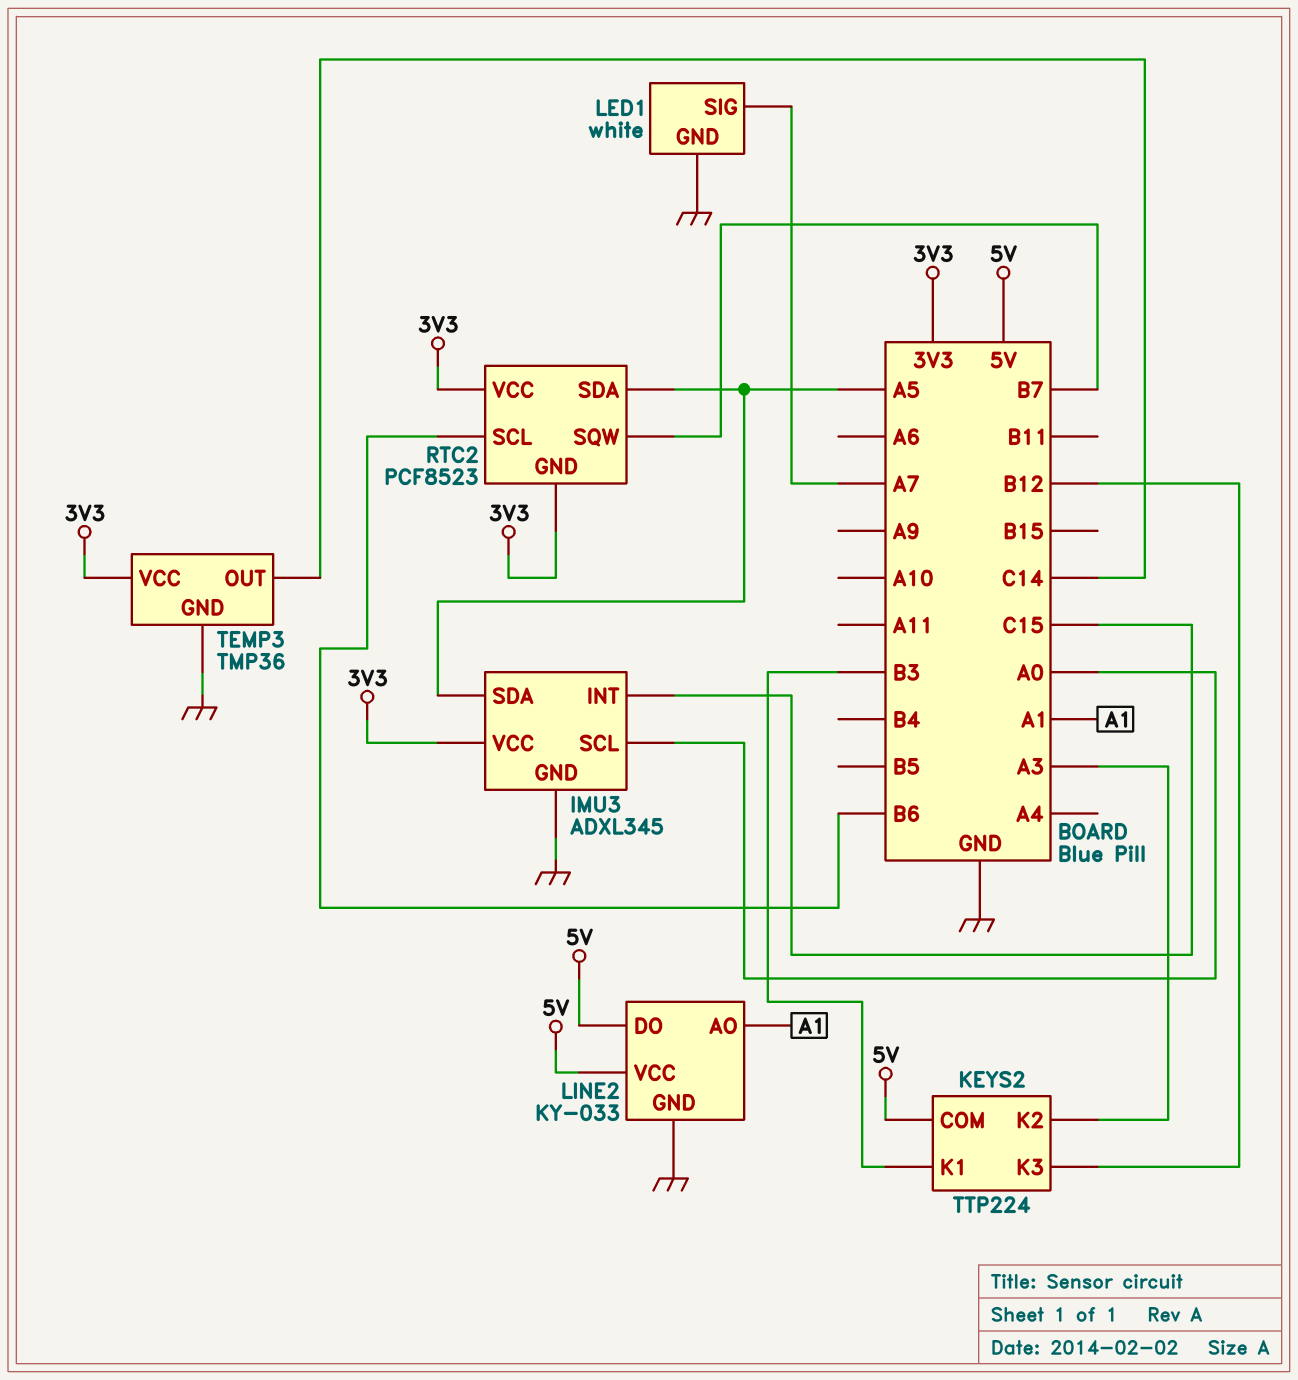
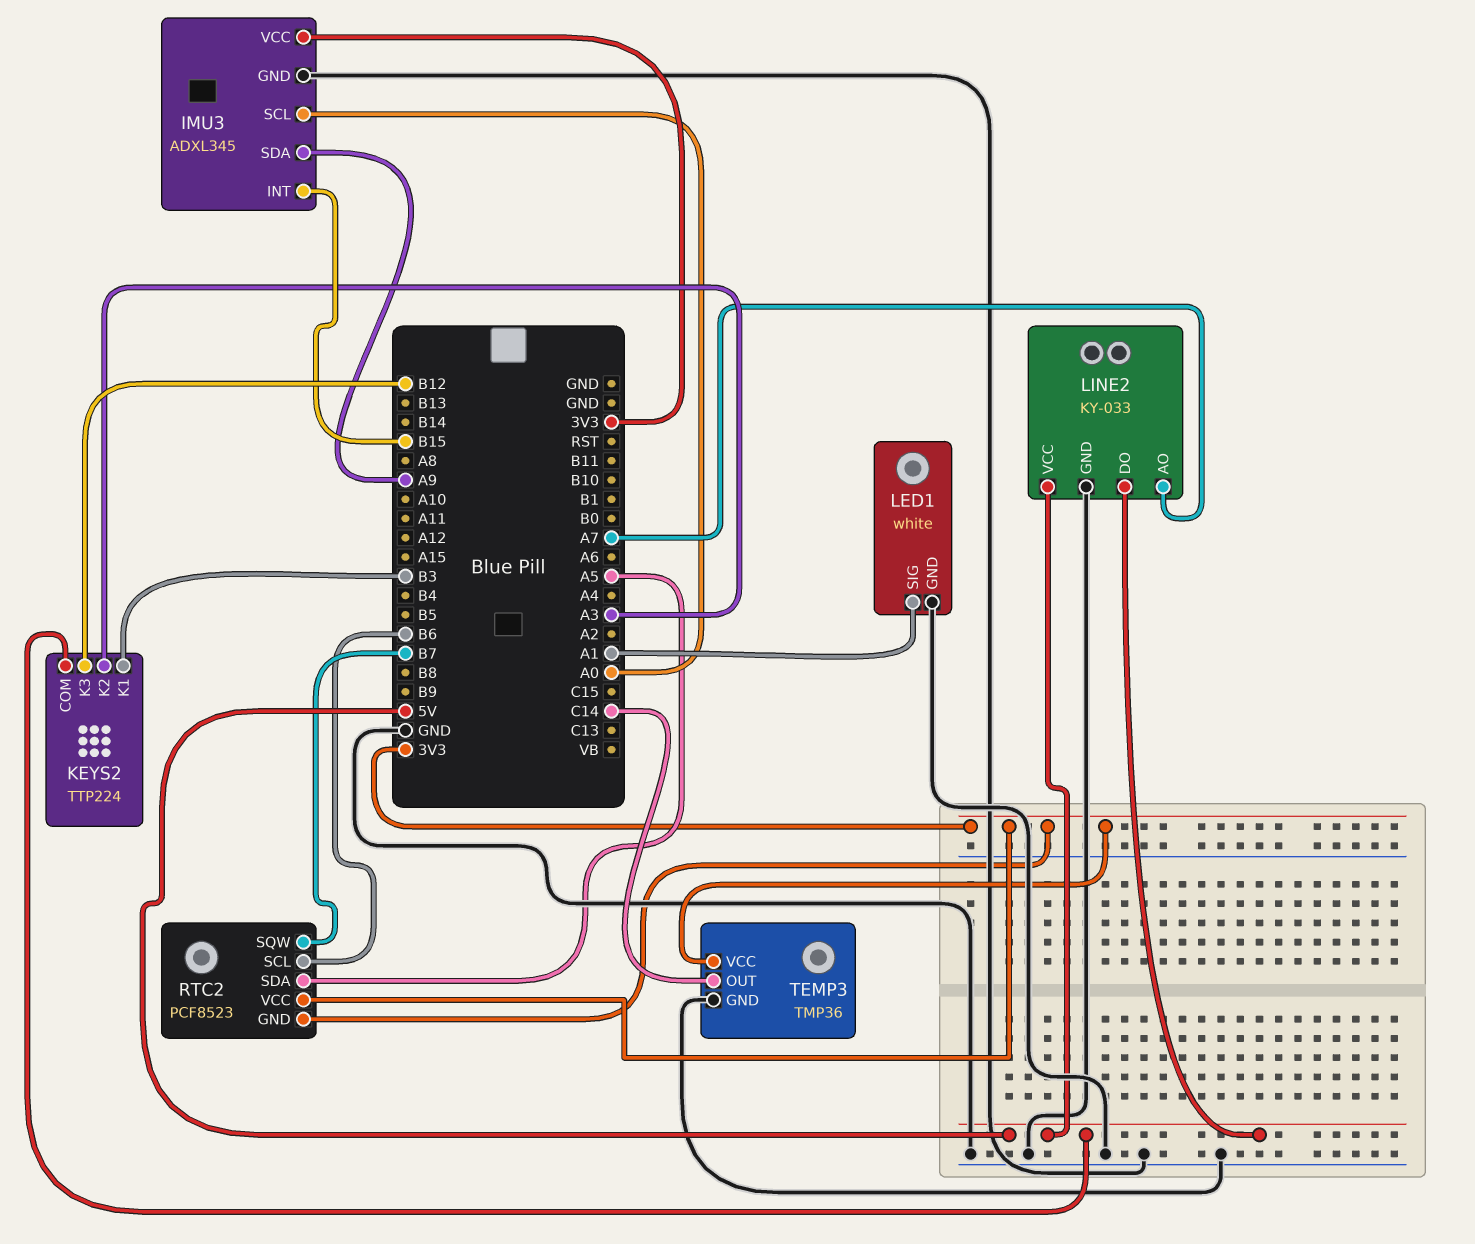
IMU3 pin INT: C15 -> B15
IMU3 pin SDA: A5 -> A9
LED1 pin SIG: A7 -> A1
LINE2 pin AO: A1 -> A7

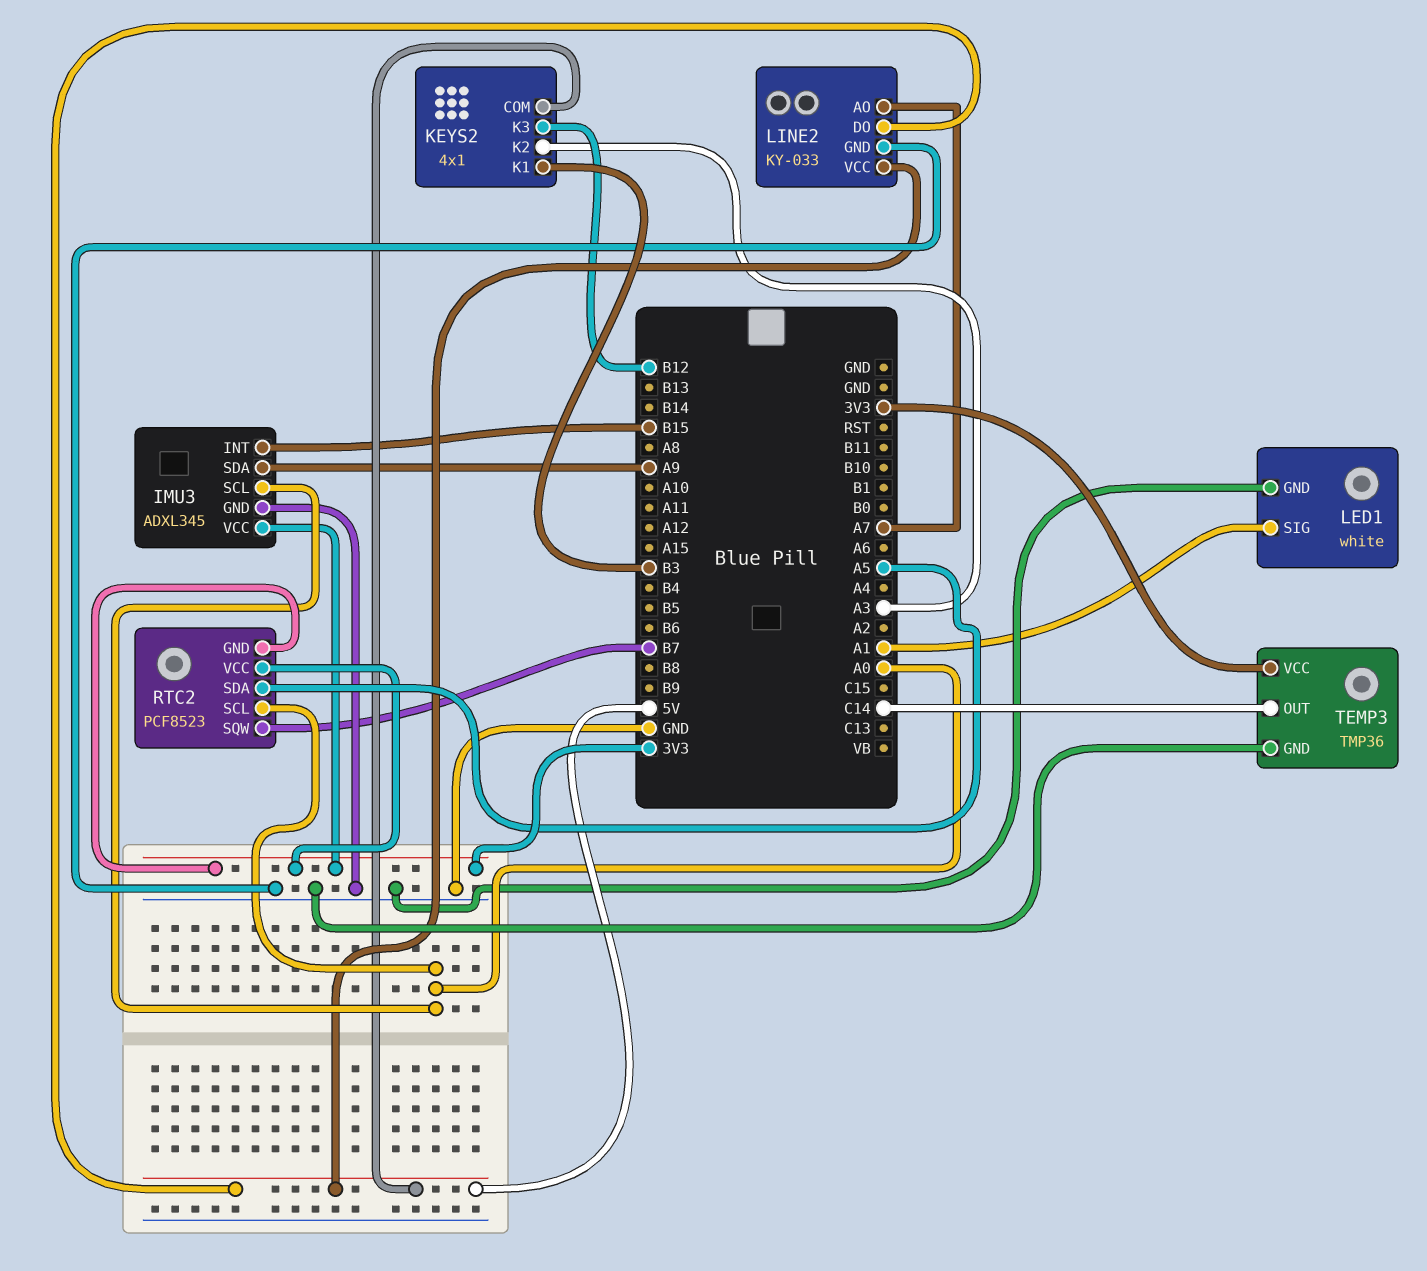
KEYS2: TTP224 -> 4x1
RTC2 pin SCL: B6 -> A0

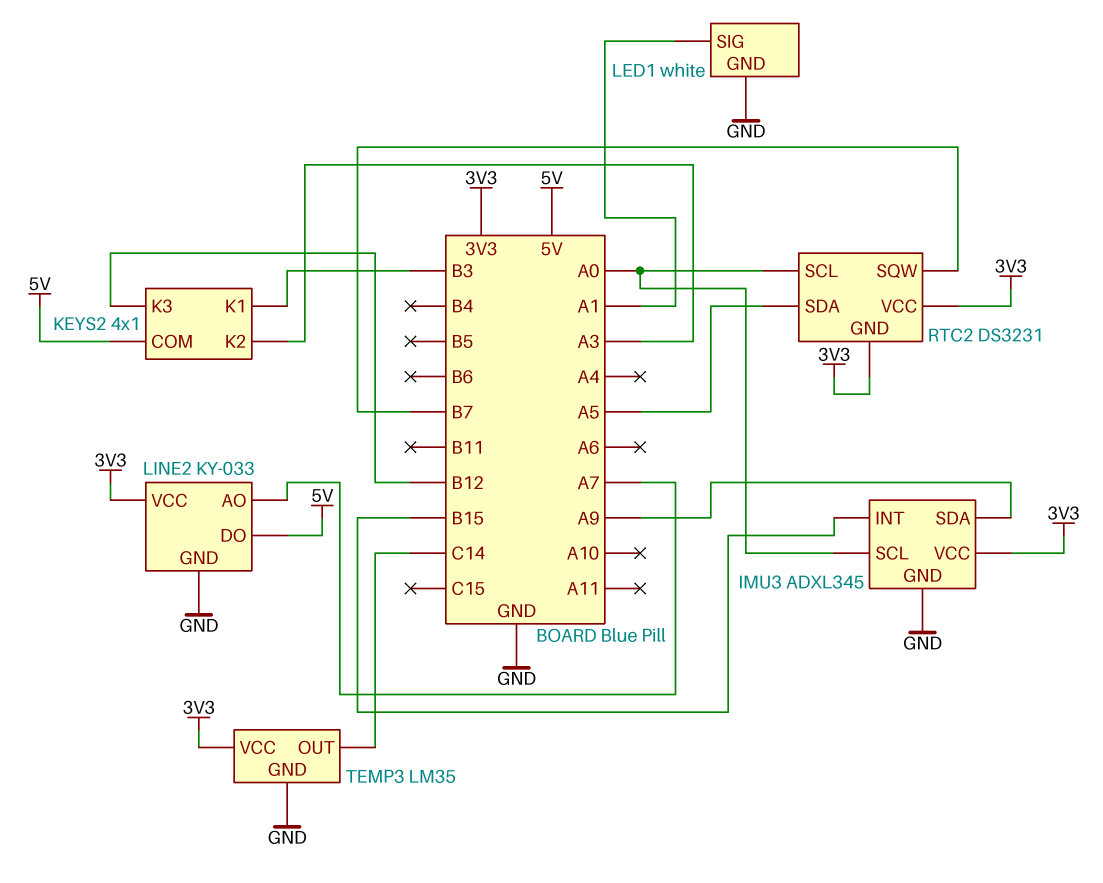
LINE2 pin VCC: 5V -> 3V3
RTC2: PCF8523 -> DS3231
TEMP3: TMP36 -> LM35

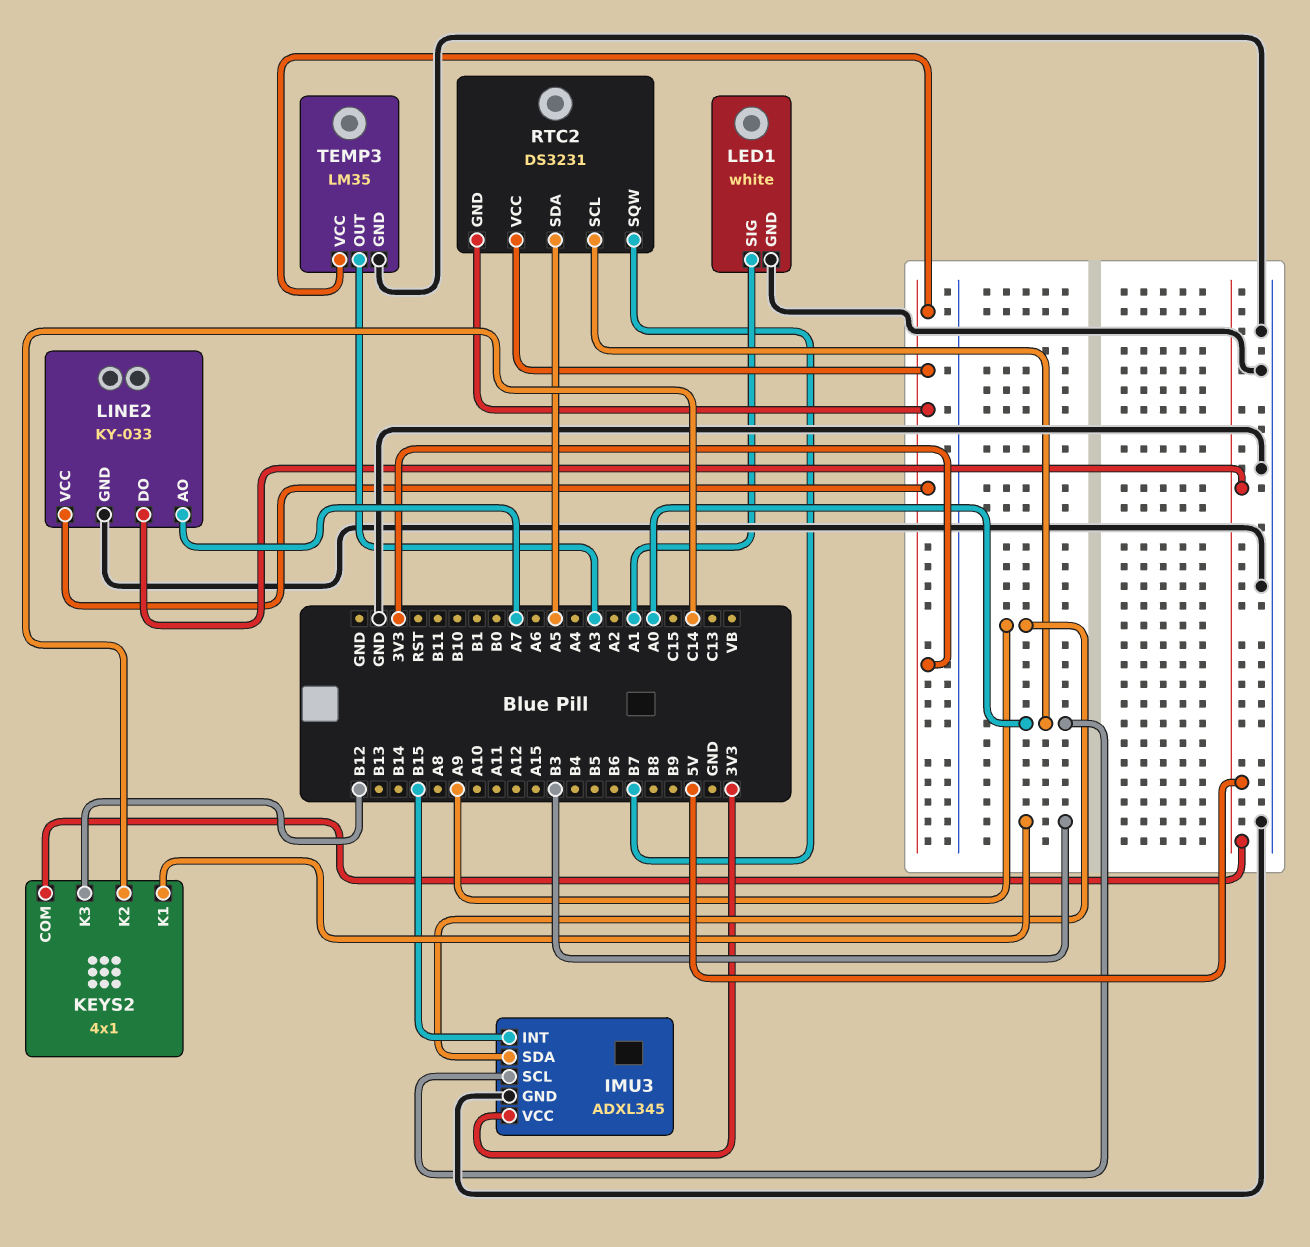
KEYS2 pin K2: A3 -> C14
TEMP3 pin OUT: C14 -> A3

